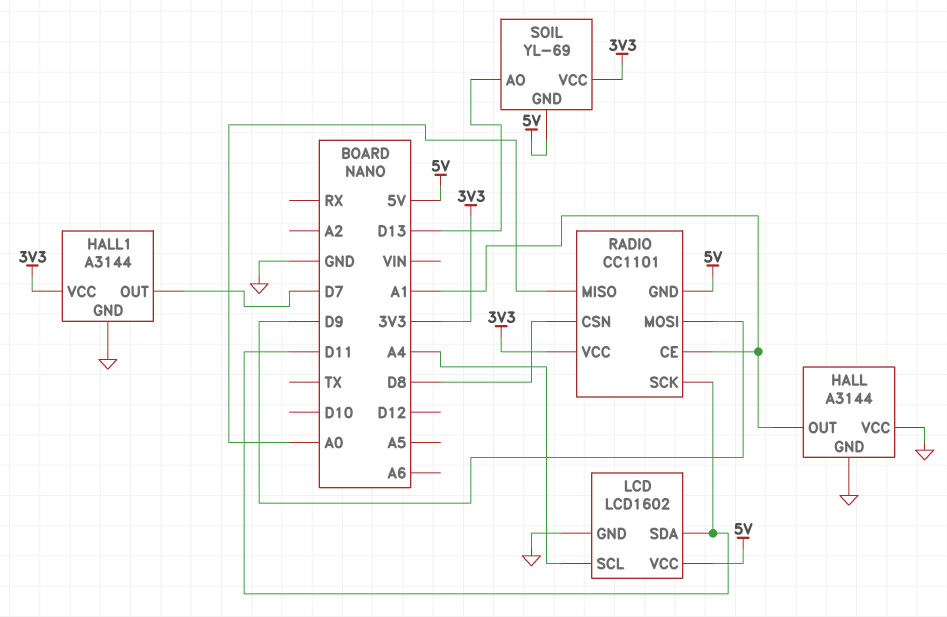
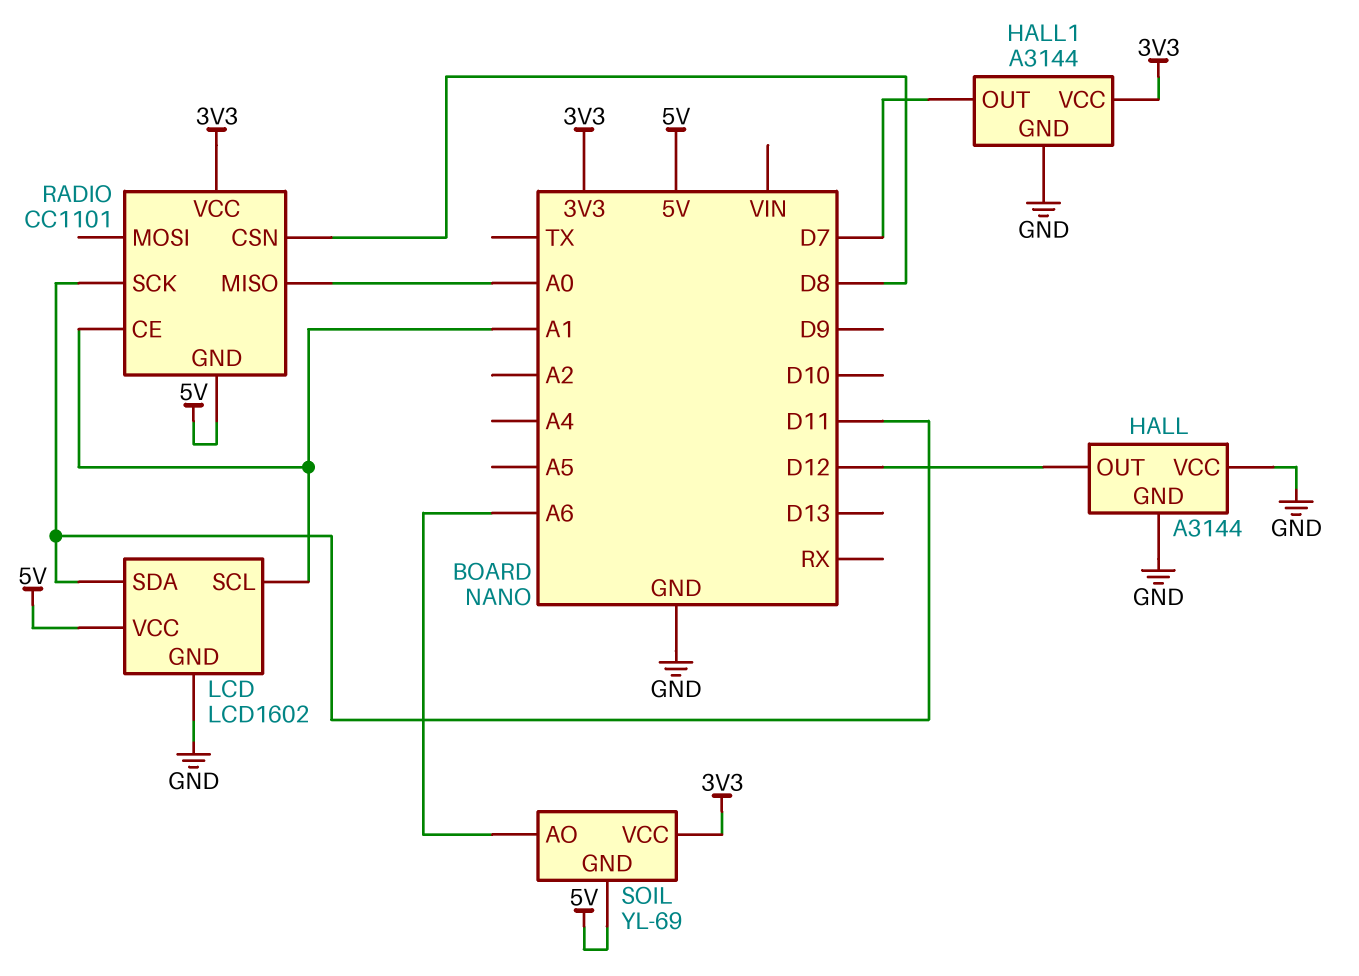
HALL pin OUT: A1 -> D12
LCD pin SCL: A4 -> A1
RADIO pin MOSI: D9 -> none
SOIL pin AO: D13 -> A6

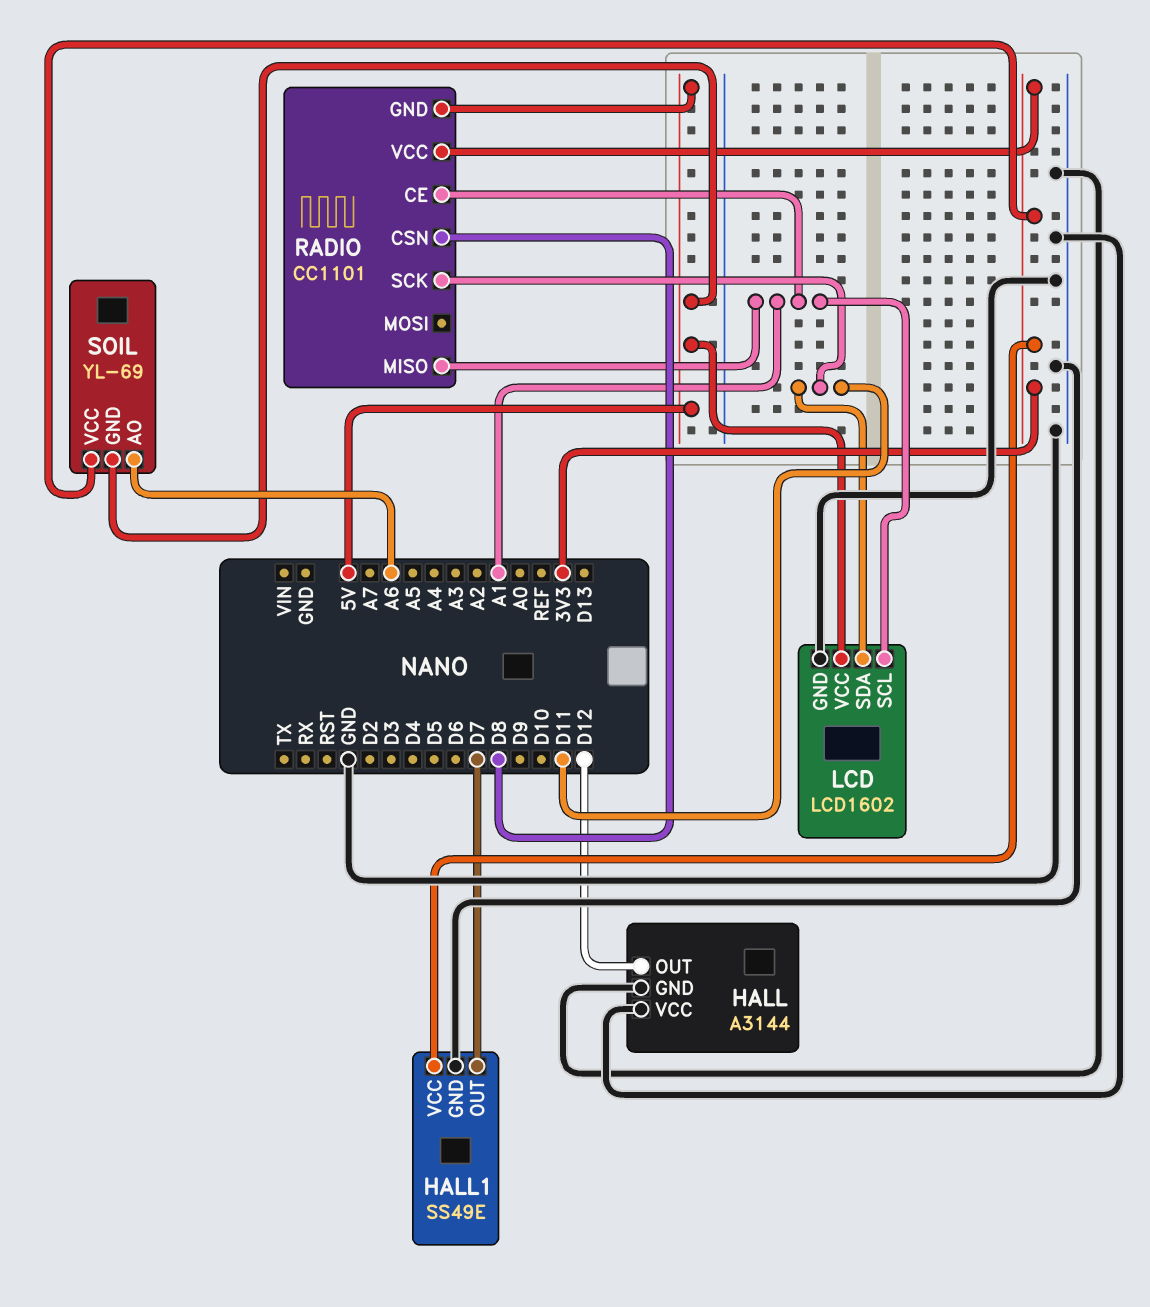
HALL1: A3144 -> SS49E
RADIO pin MISO: A0 -> A1

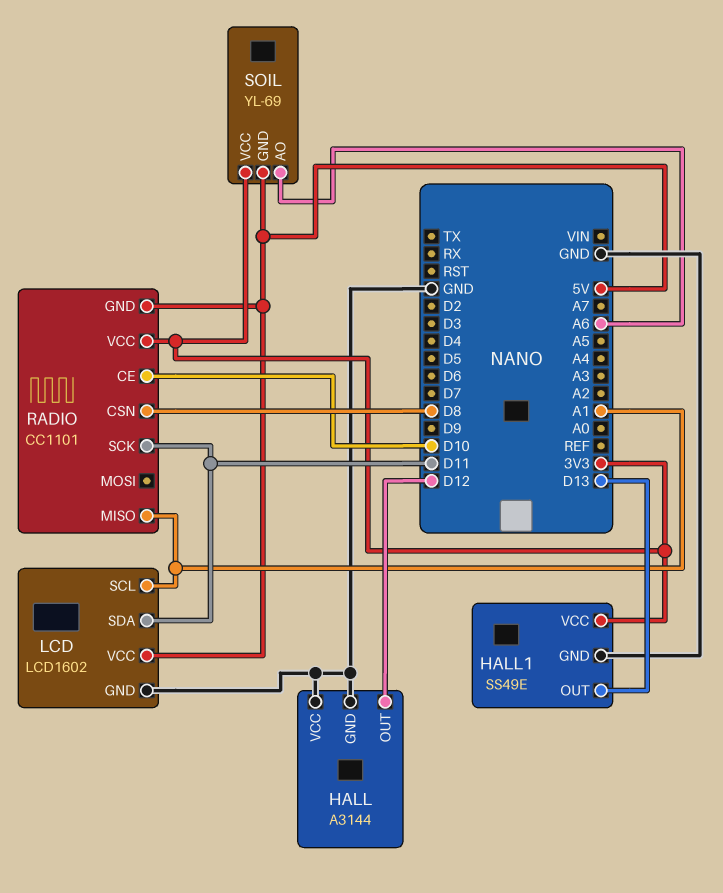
HALL1 pin OUT: D7 -> D13
RADIO pin CE: A1 -> D10

